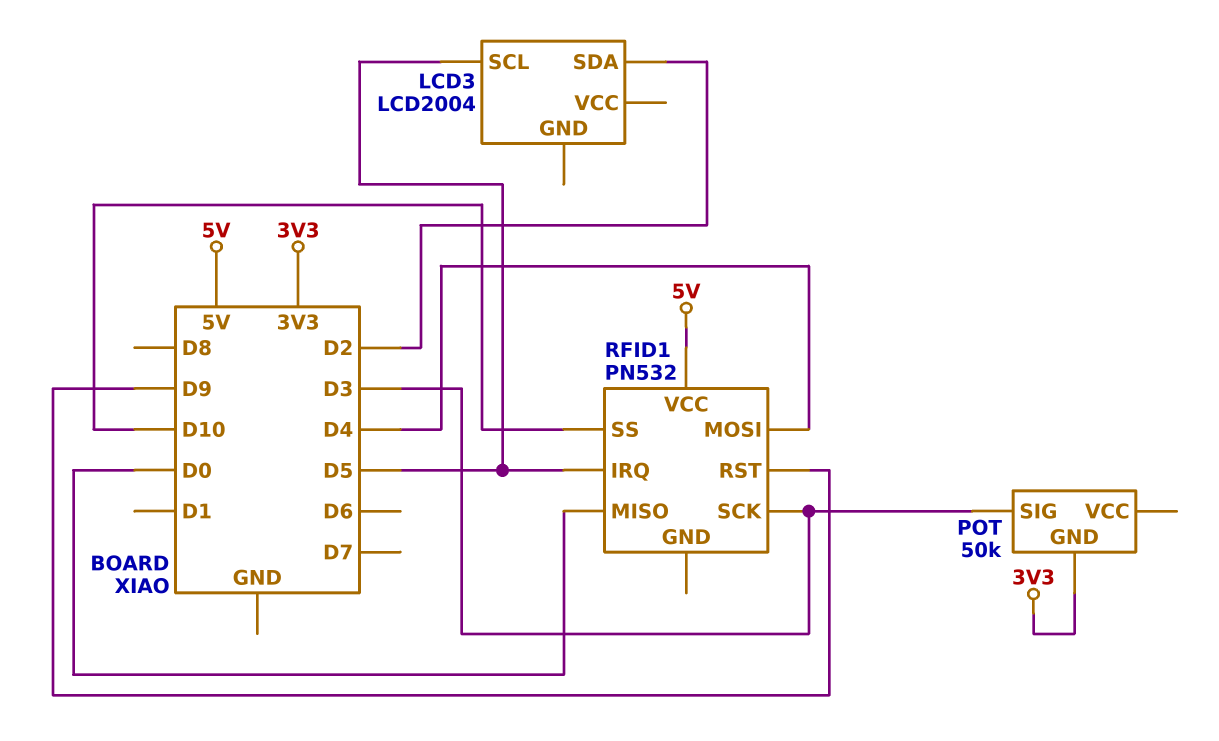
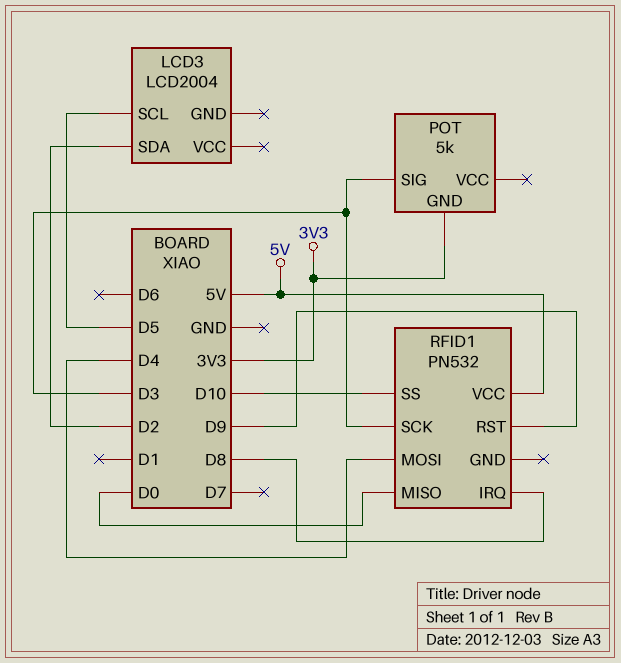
POT: 50k -> 5k
RFID1 pin IRQ: D5 -> D8

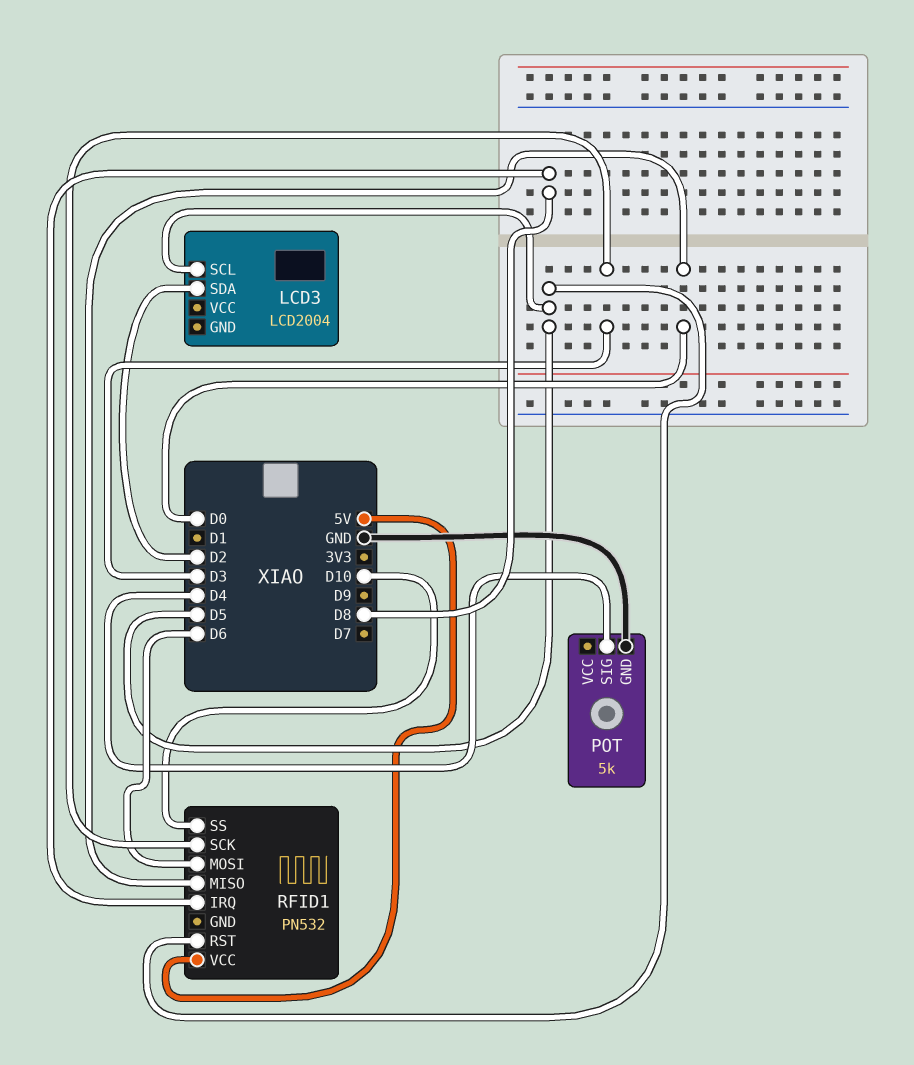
POT pin GND: 3V3 -> GND
POT pin SIG: D3 -> D4
RFID1 pin MOSI: D4 -> D6
RFID1 pin RST: D9 -> D5

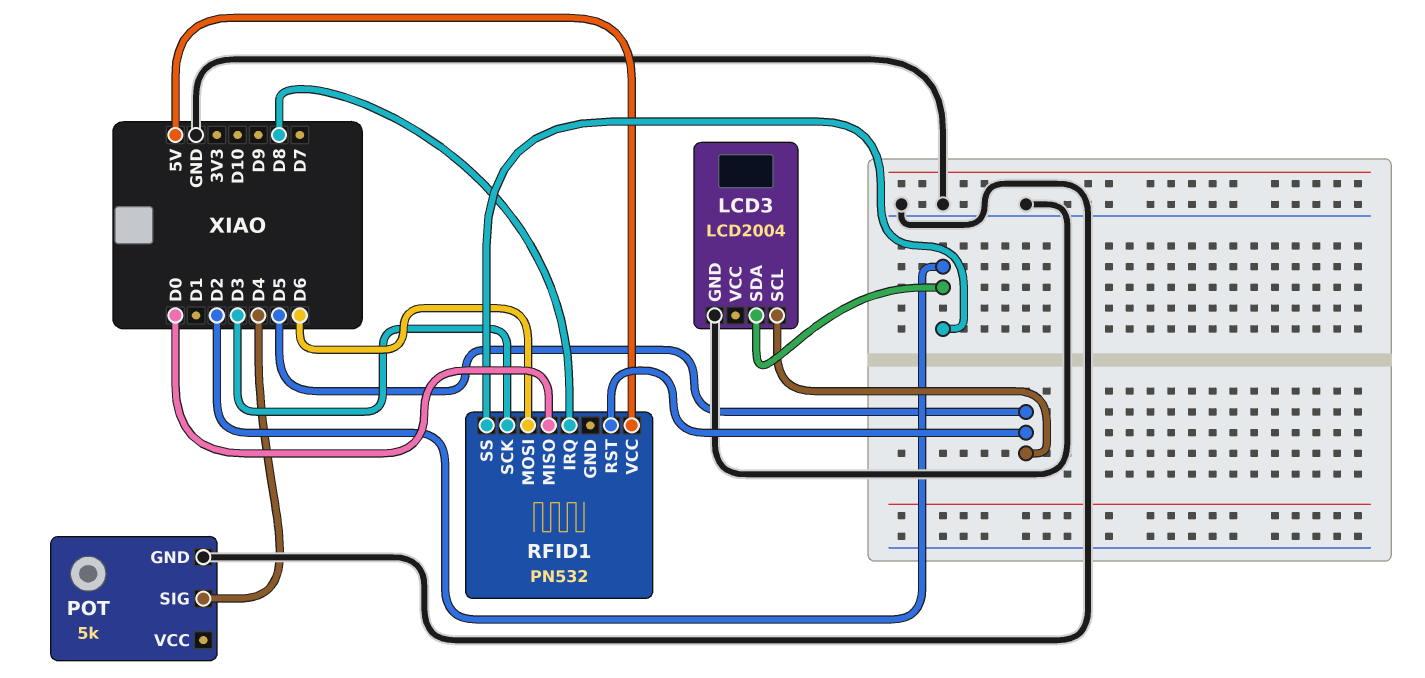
LCD3 pin GND: none -> GND
RFID1 pin SS: D10 -> D2

